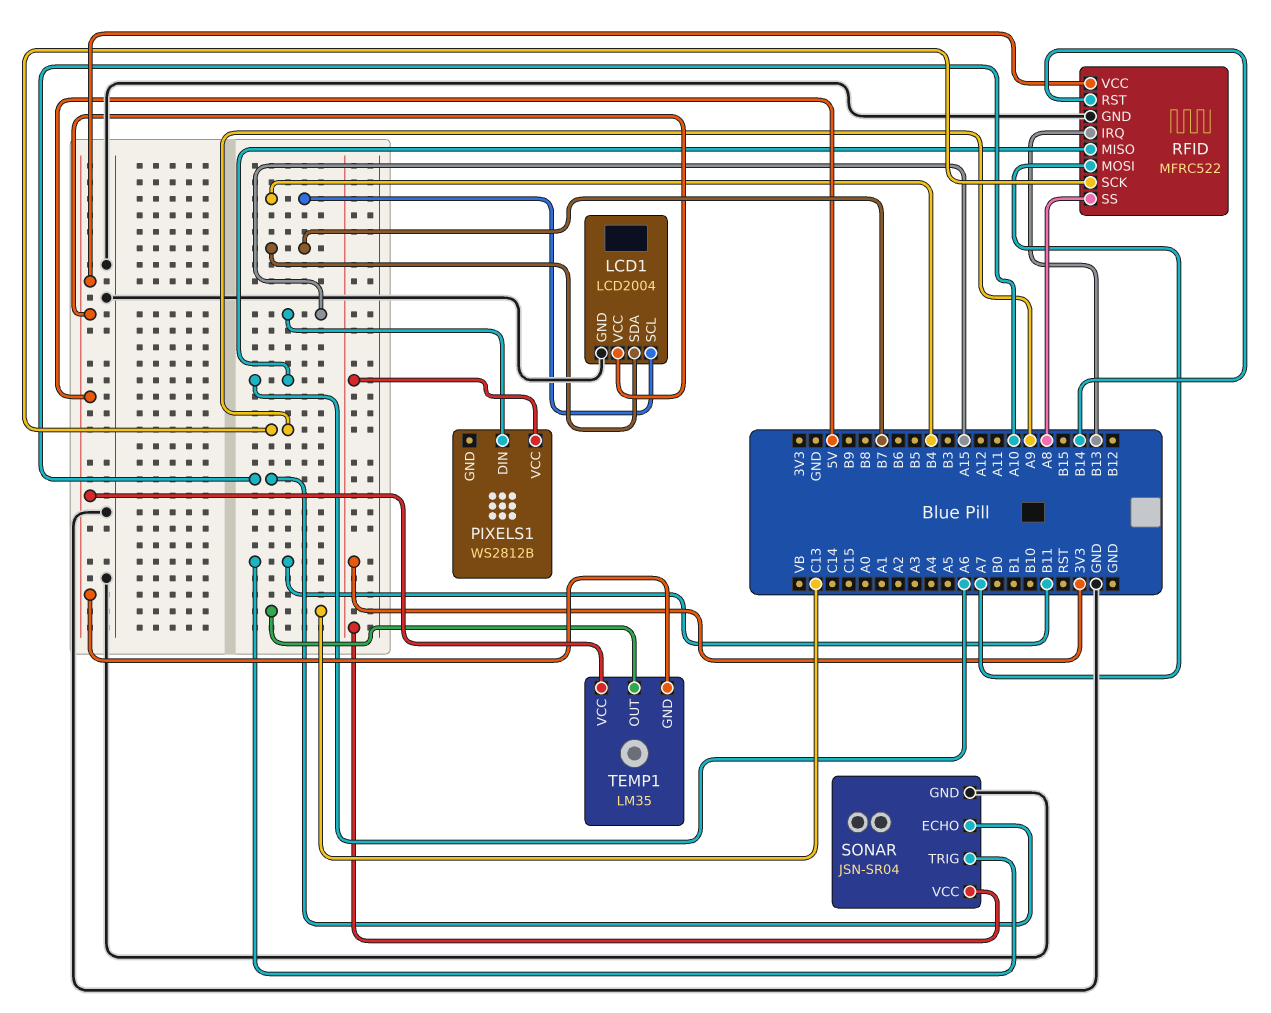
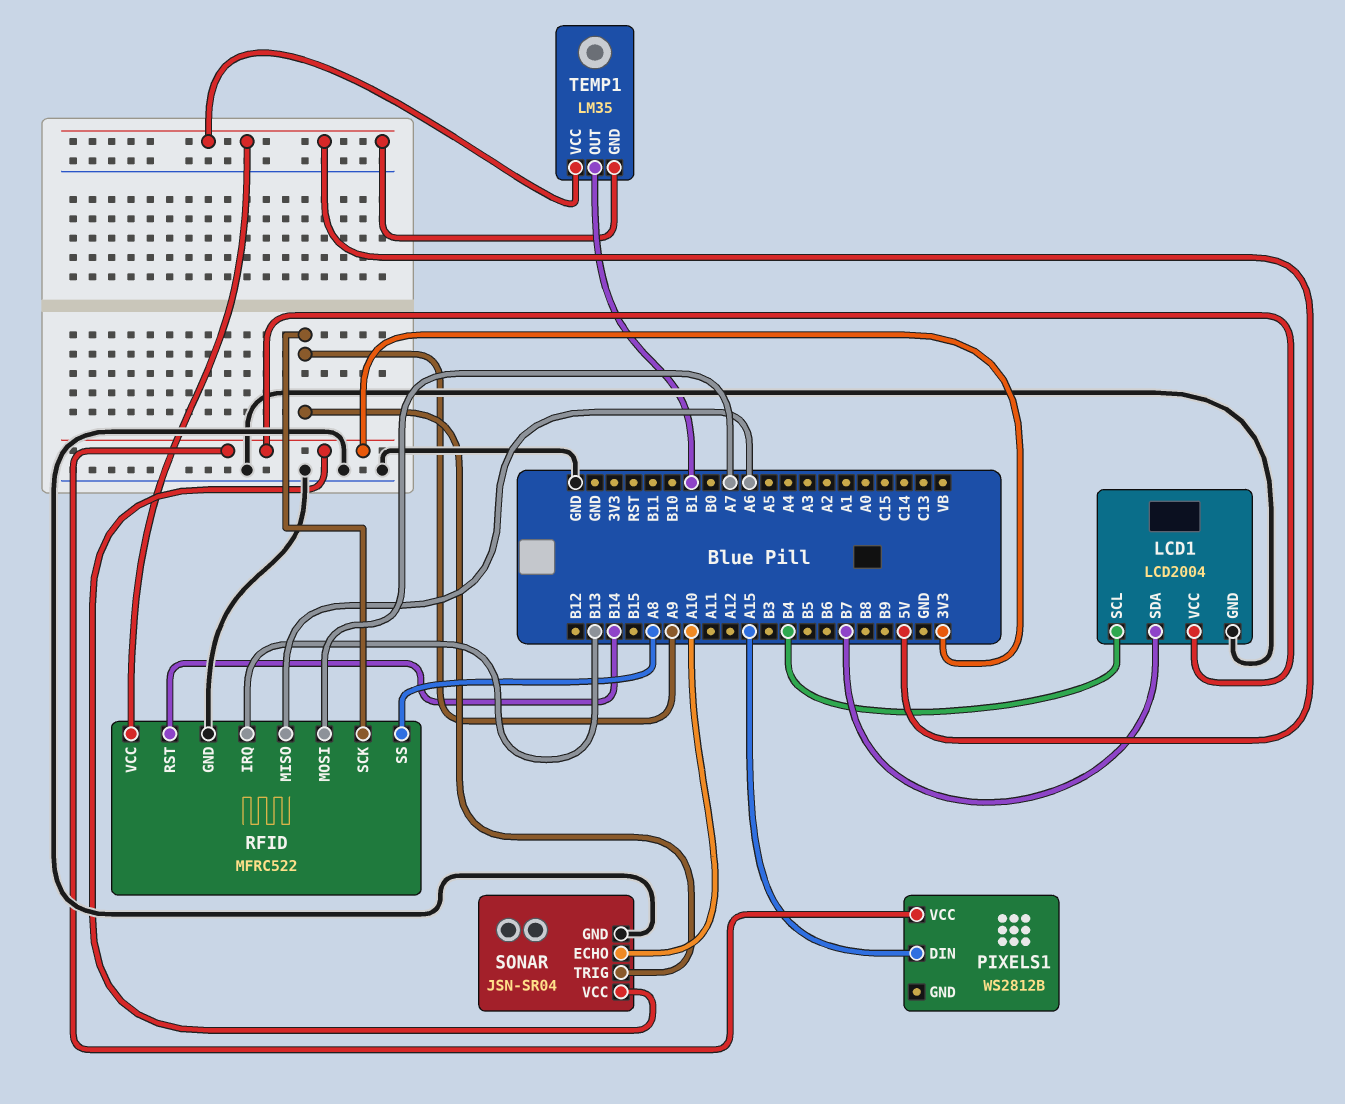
LCD1 pin VCC: 5V -> 3V3
SONAR pin TRIG: B11 -> A9
TEMP1 pin OUT: C13 -> B1

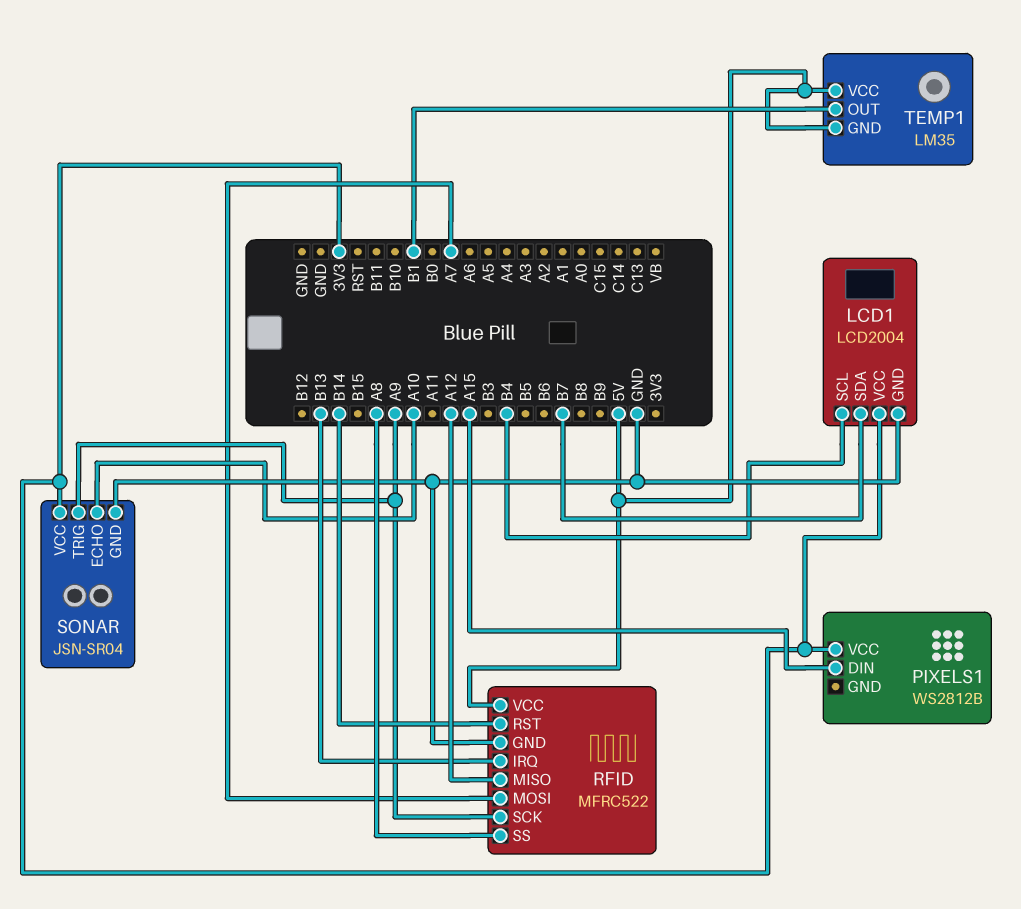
RFID pin MISO: A6 -> A12

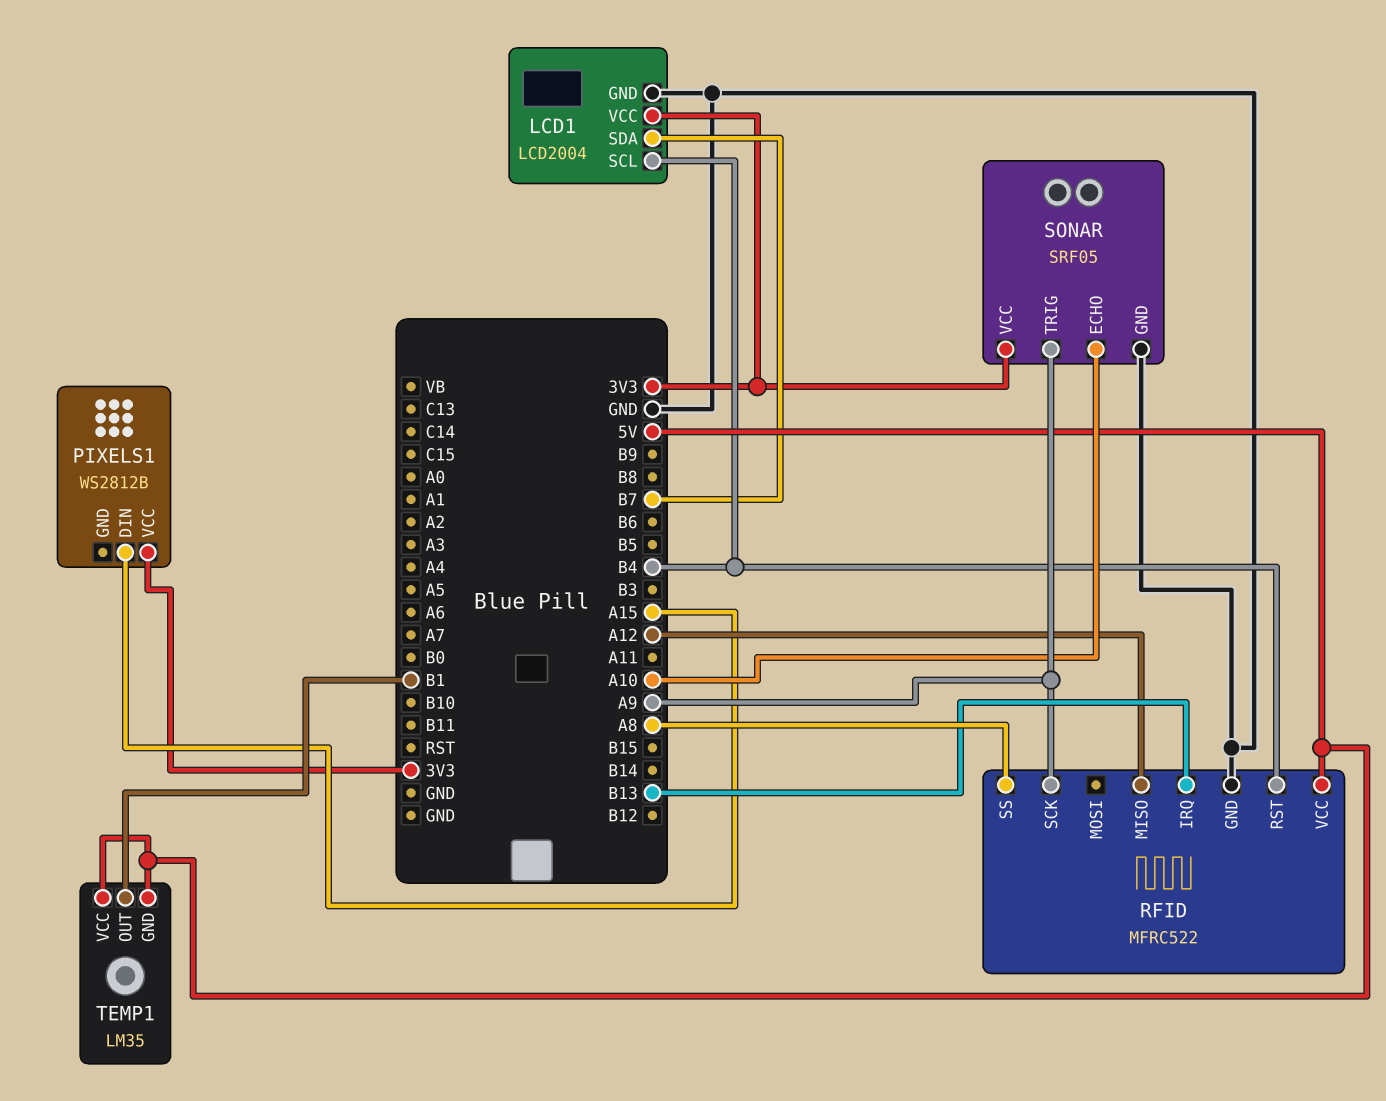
RFID pin MOSI: A7 -> none
RFID pin RST: B14 -> B4
SONAR: JSN-SR04 -> SRF05

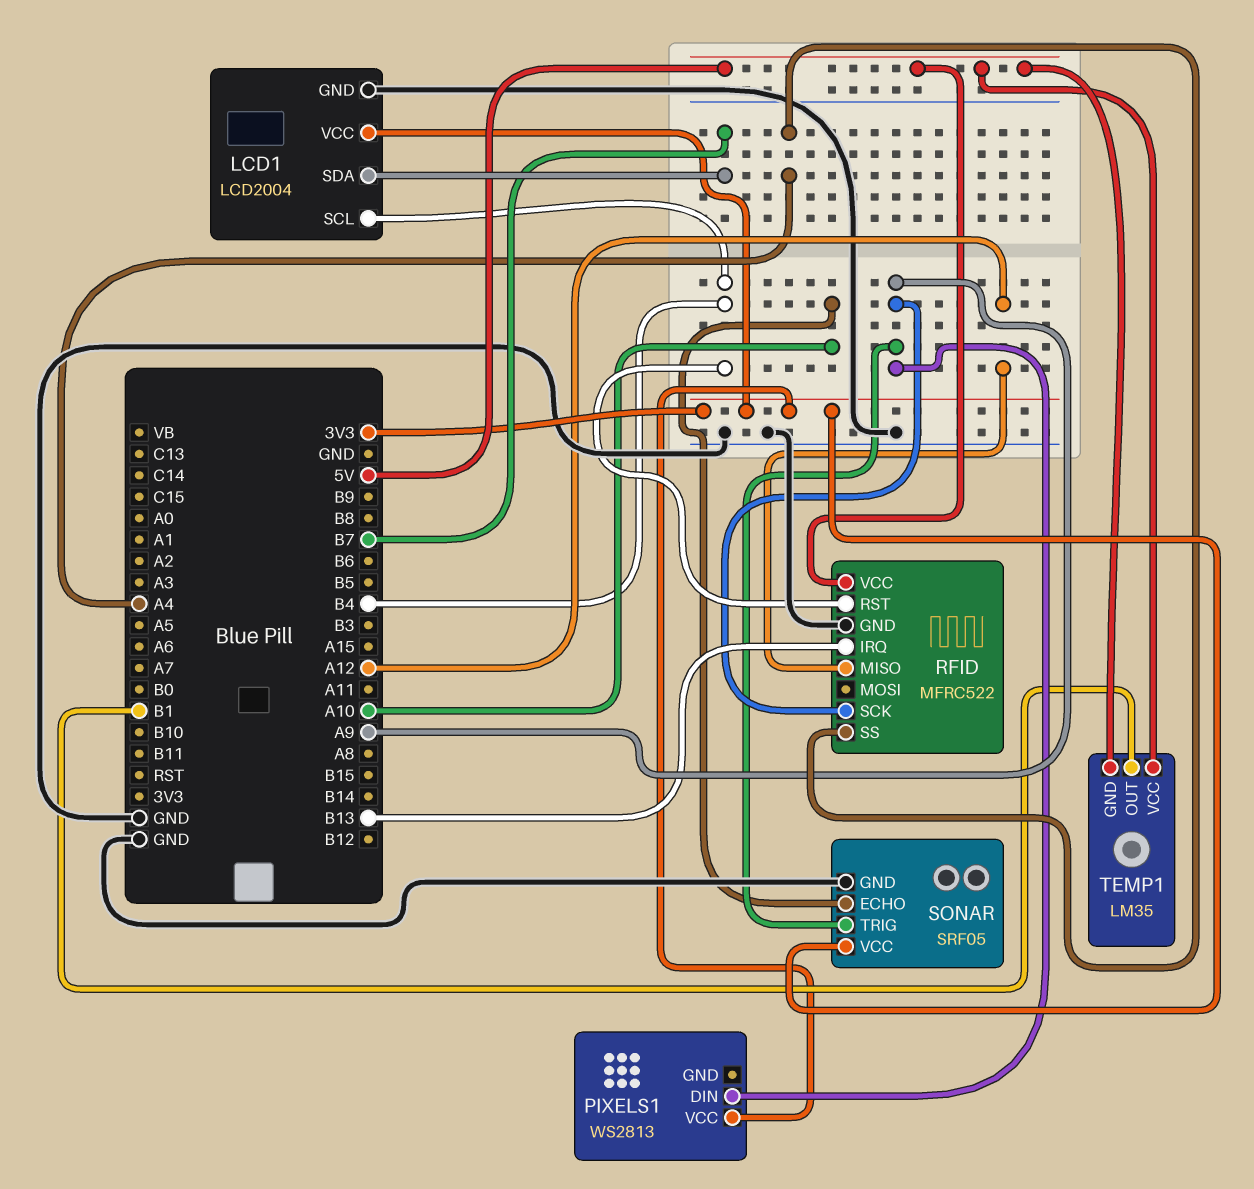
PIXELS1: WS2812B -> WS2813
PIXELS1 pin DIN: A15 -> A9
RFID pin SS: A8 -> A4

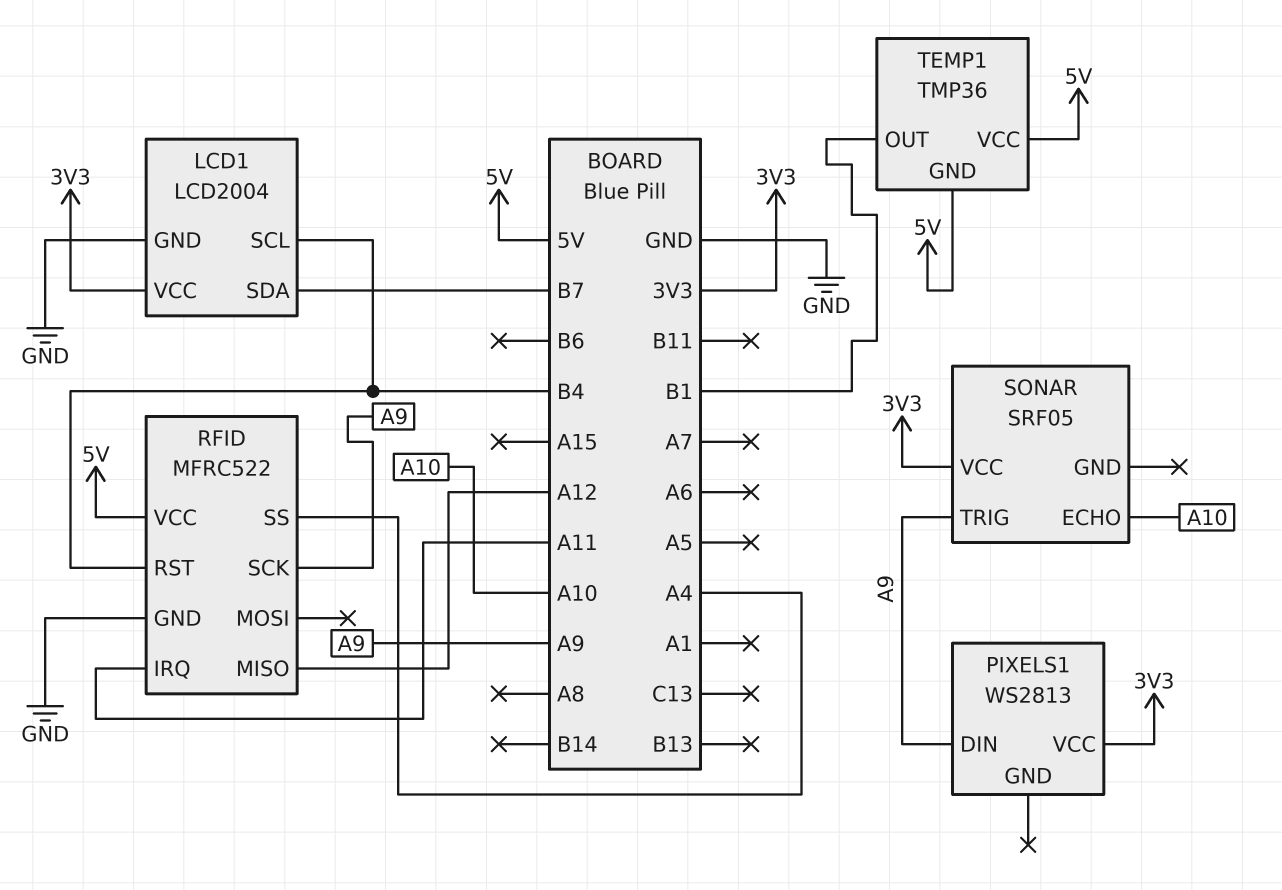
RFID pin IRQ: B13 -> A11
SONAR pin GND: GND -> none
TEMP1: LM35 -> TMP36

